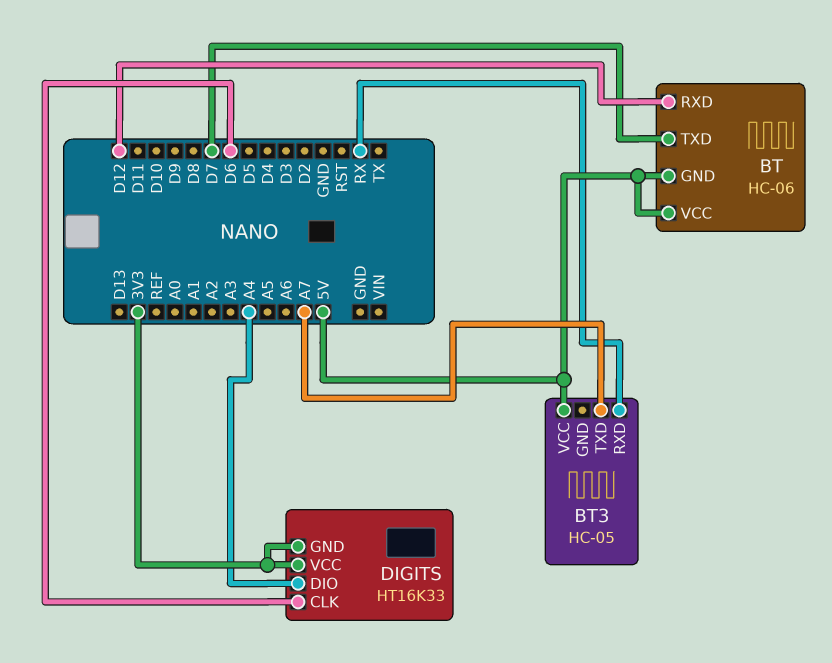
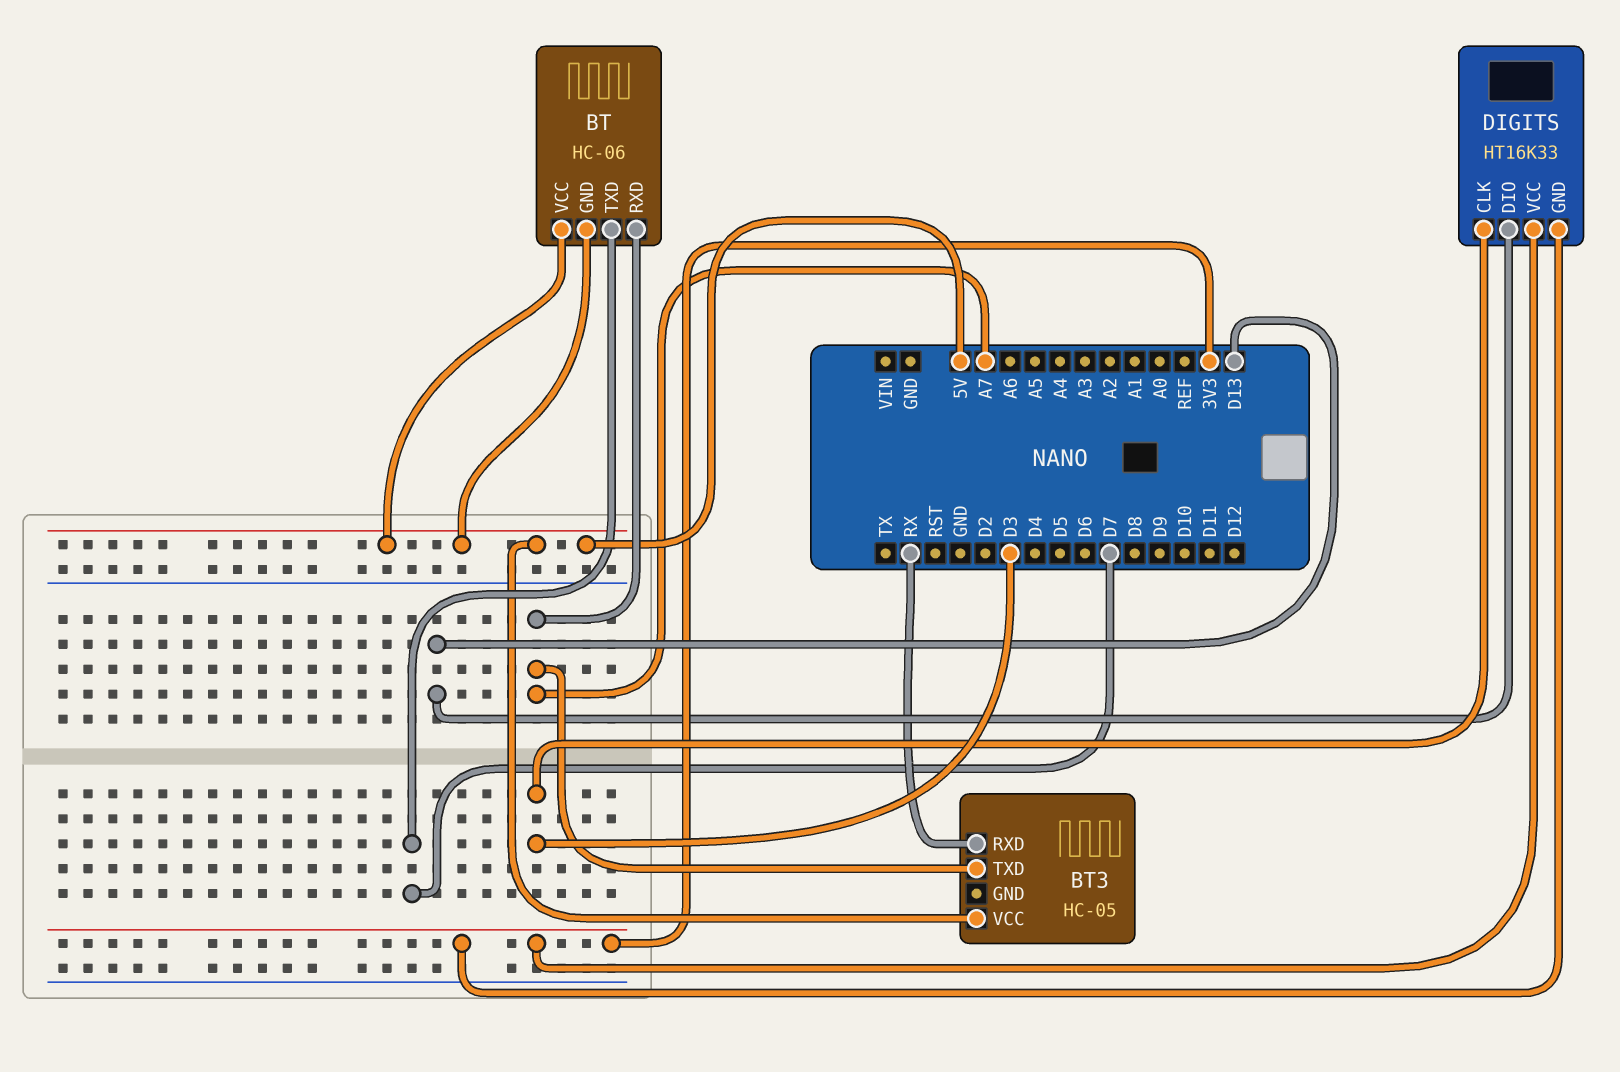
BT pin RXD: D12 -> A7
DIGITS pin CLK: D6 -> D3
DIGITS pin DIO: A4 -> D13

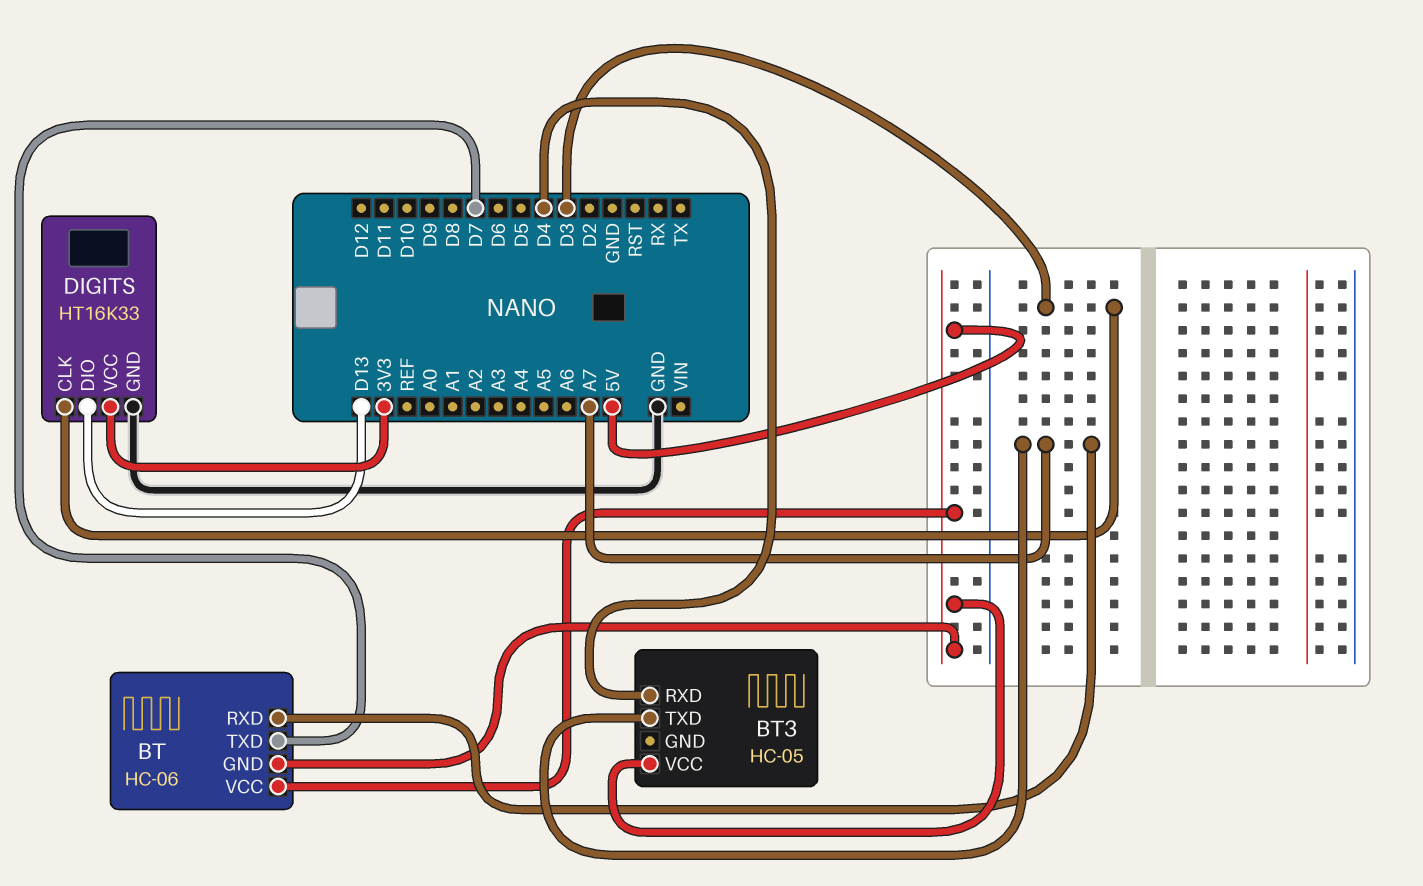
BT3 pin RXD: RX -> D4
DIGITS pin GND: 3V3 -> GND

